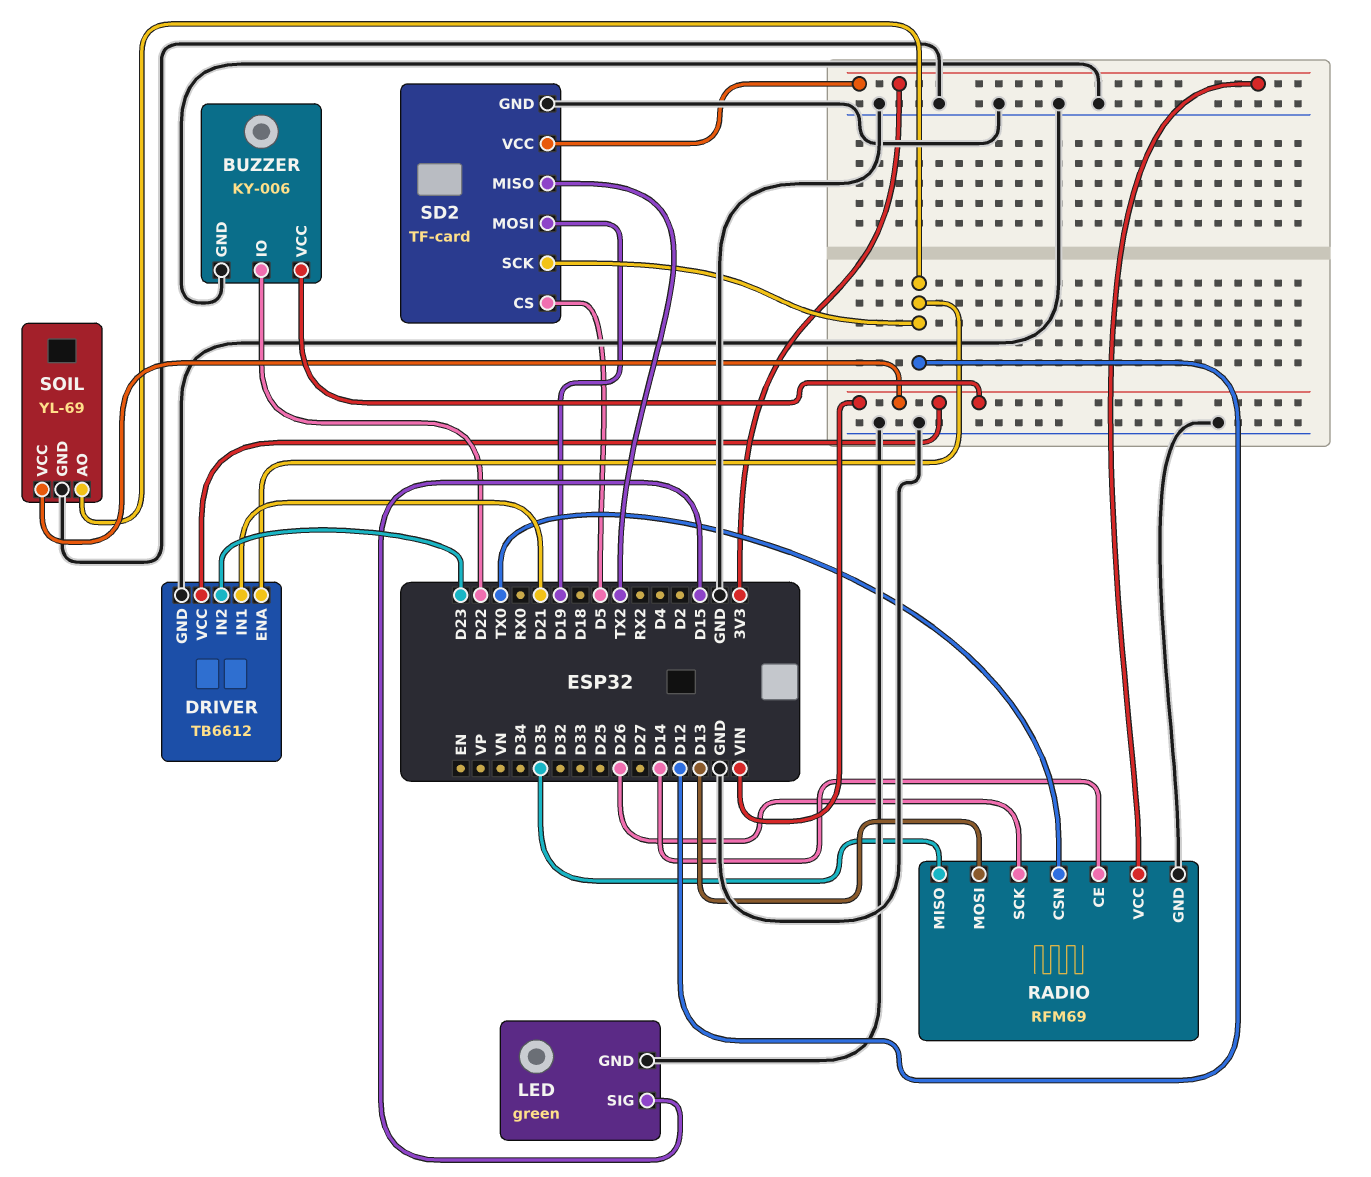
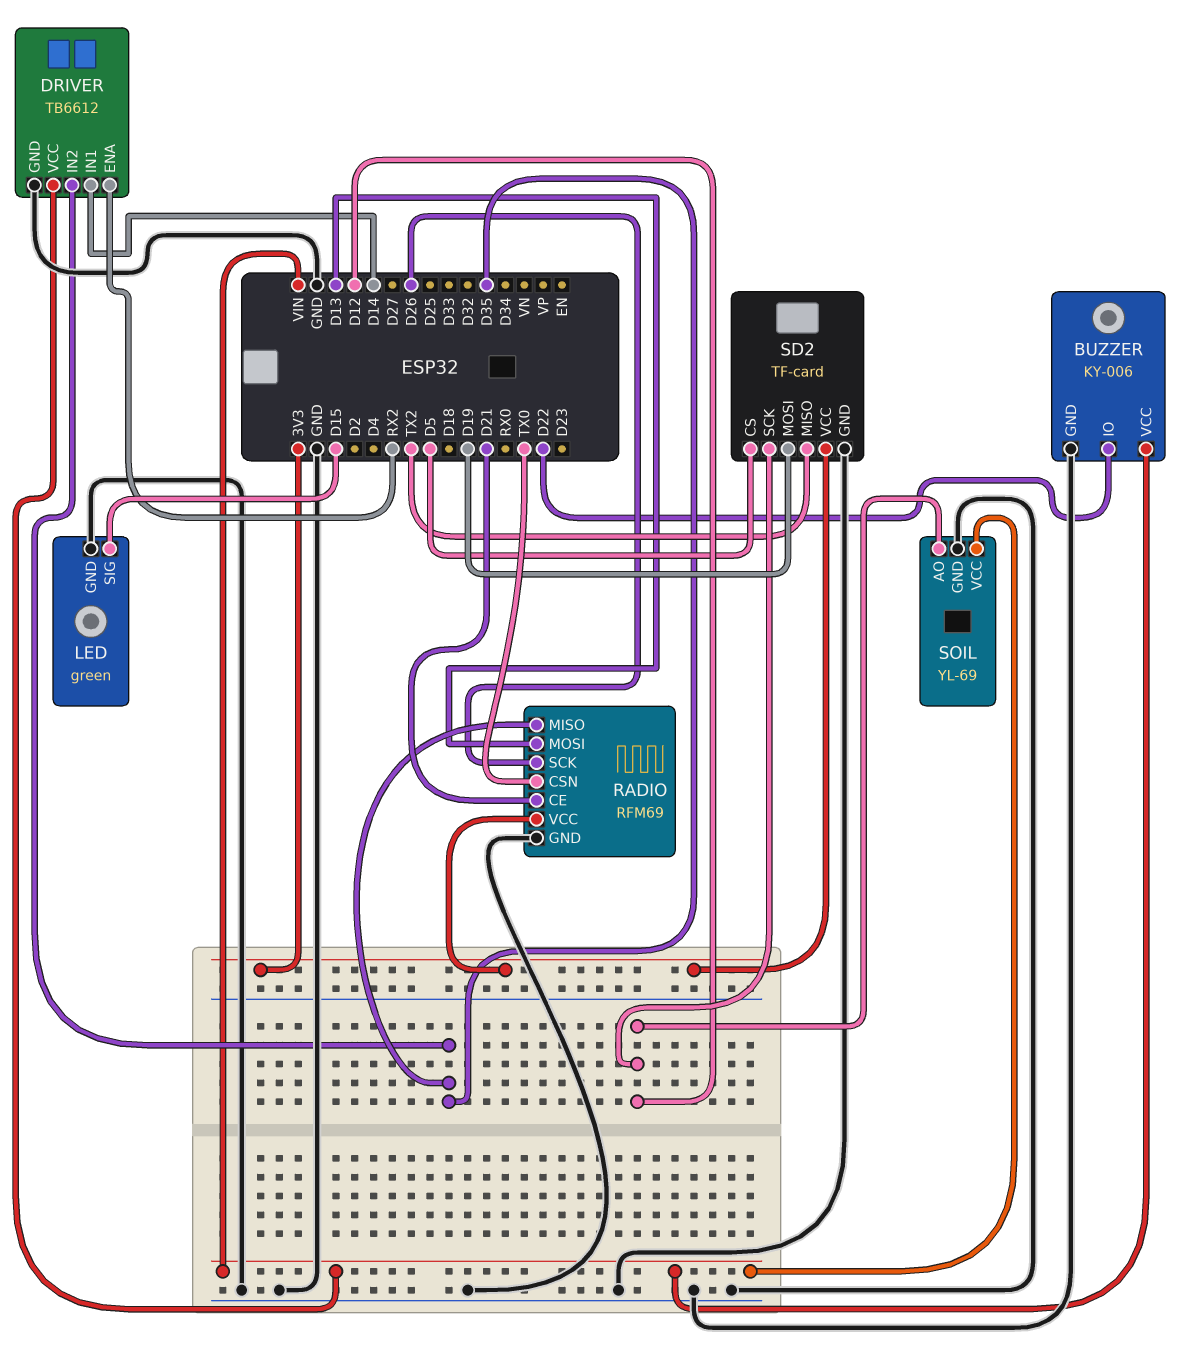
DRIVER pin ENA: D12 -> RX2
DRIVER pin IN1: D21 -> D14
DRIVER pin IN2: D23 -> D35
RADIO pin CE: D14 -> D21

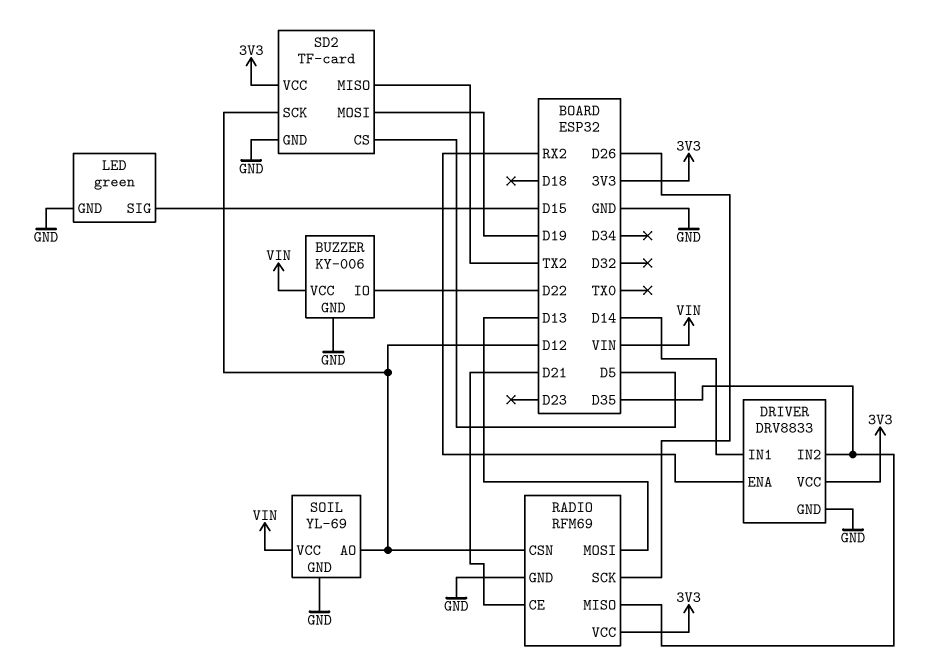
DRIVER: TB6612 -> DRV8833
DRIVER pin VCC: VIN -> 3V3
RADIO pin CSN: TX0 -> D12

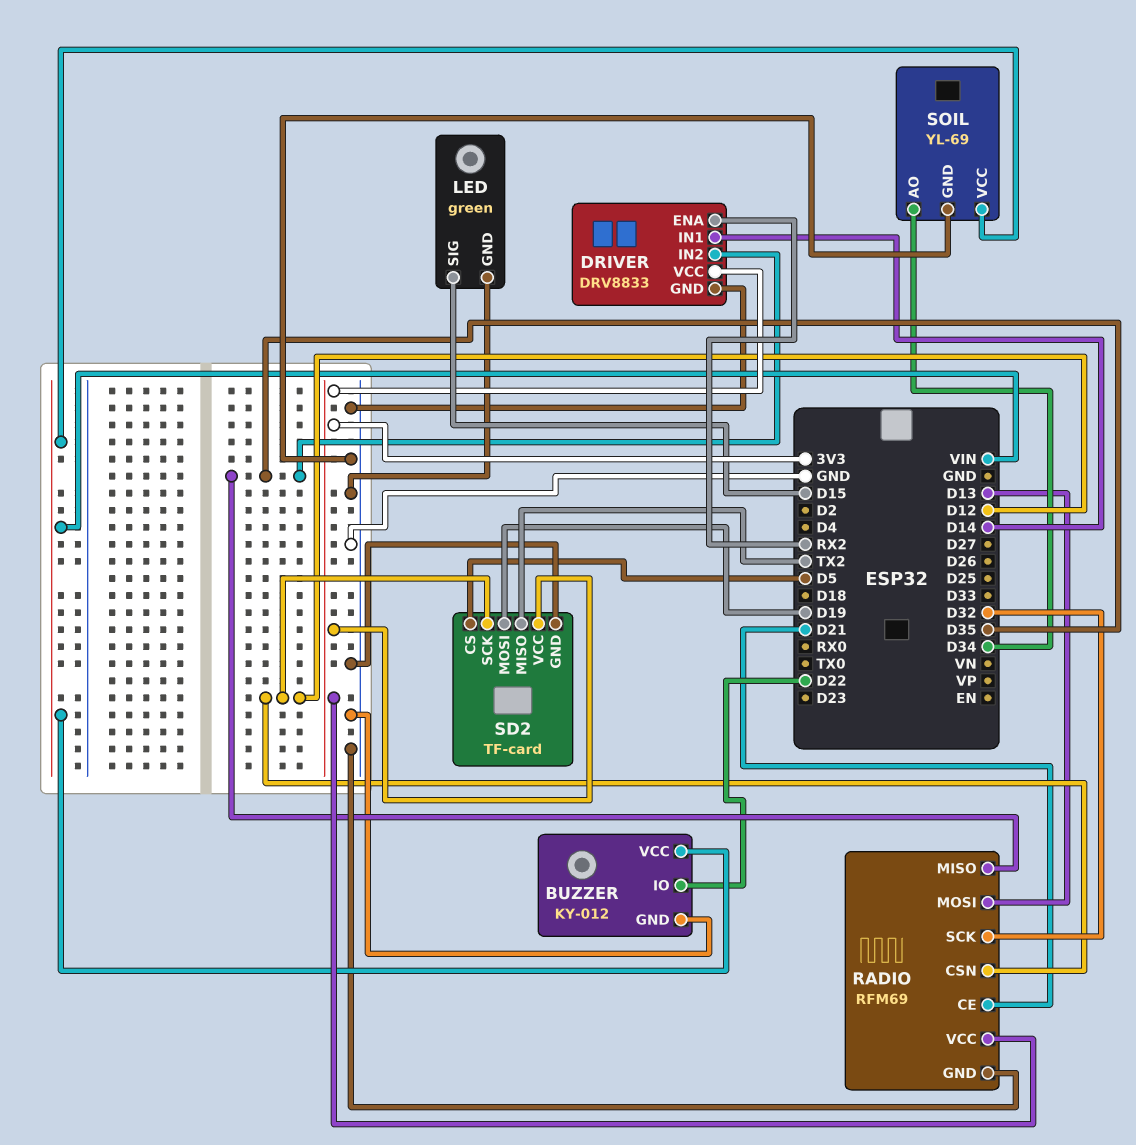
BUZZER: KY-006 -> KY-012
RADIO pin SCK: D26 -> D32
SOIL pin AO: D12 -> D34

